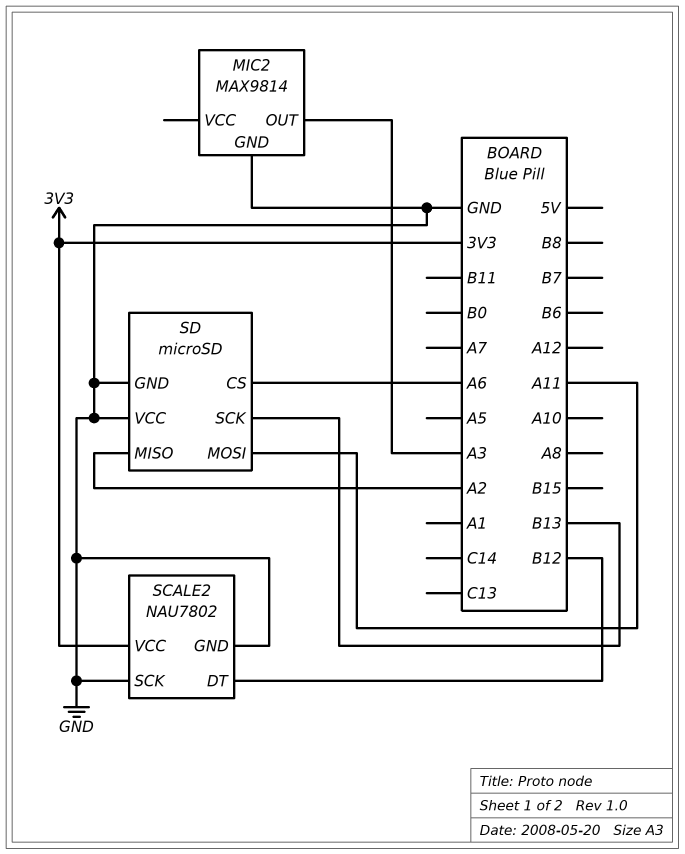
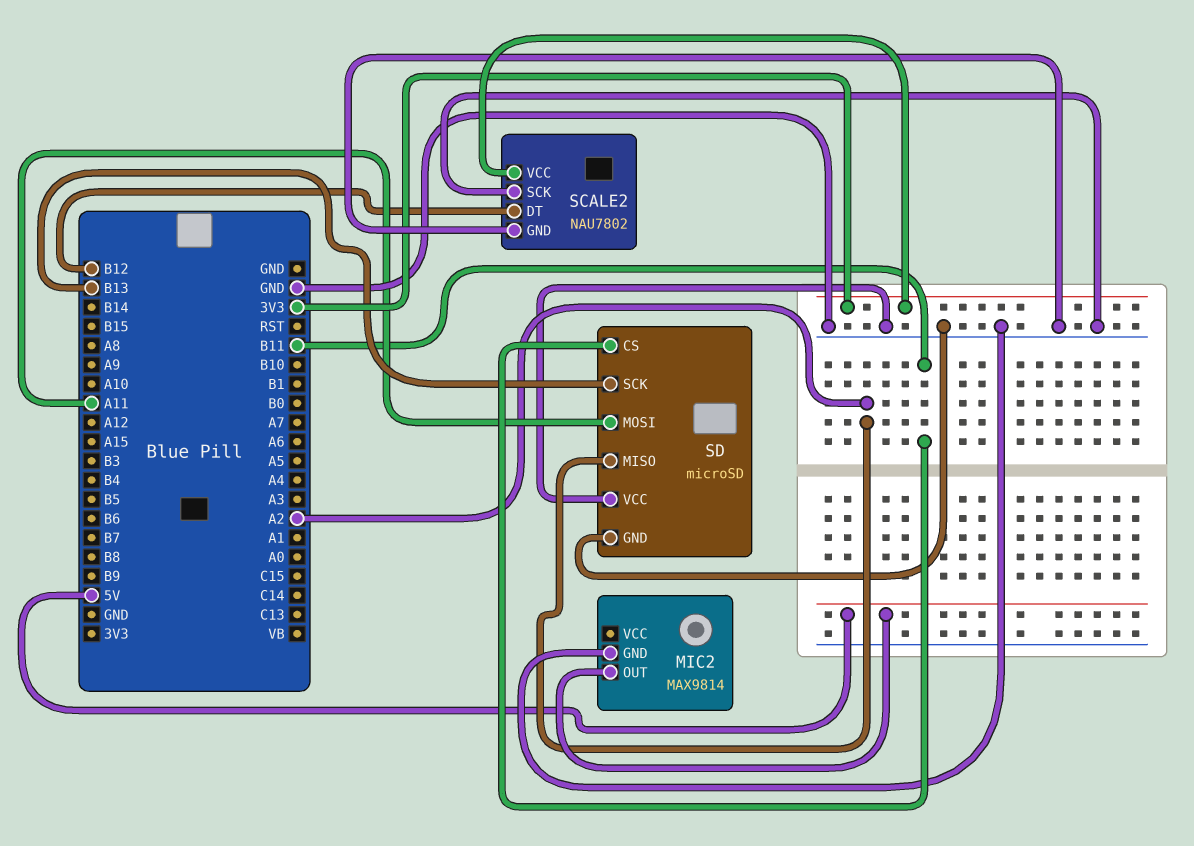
MIC2 pin OUT: A3 -> 5V
SD pin CS: A6 -> B11

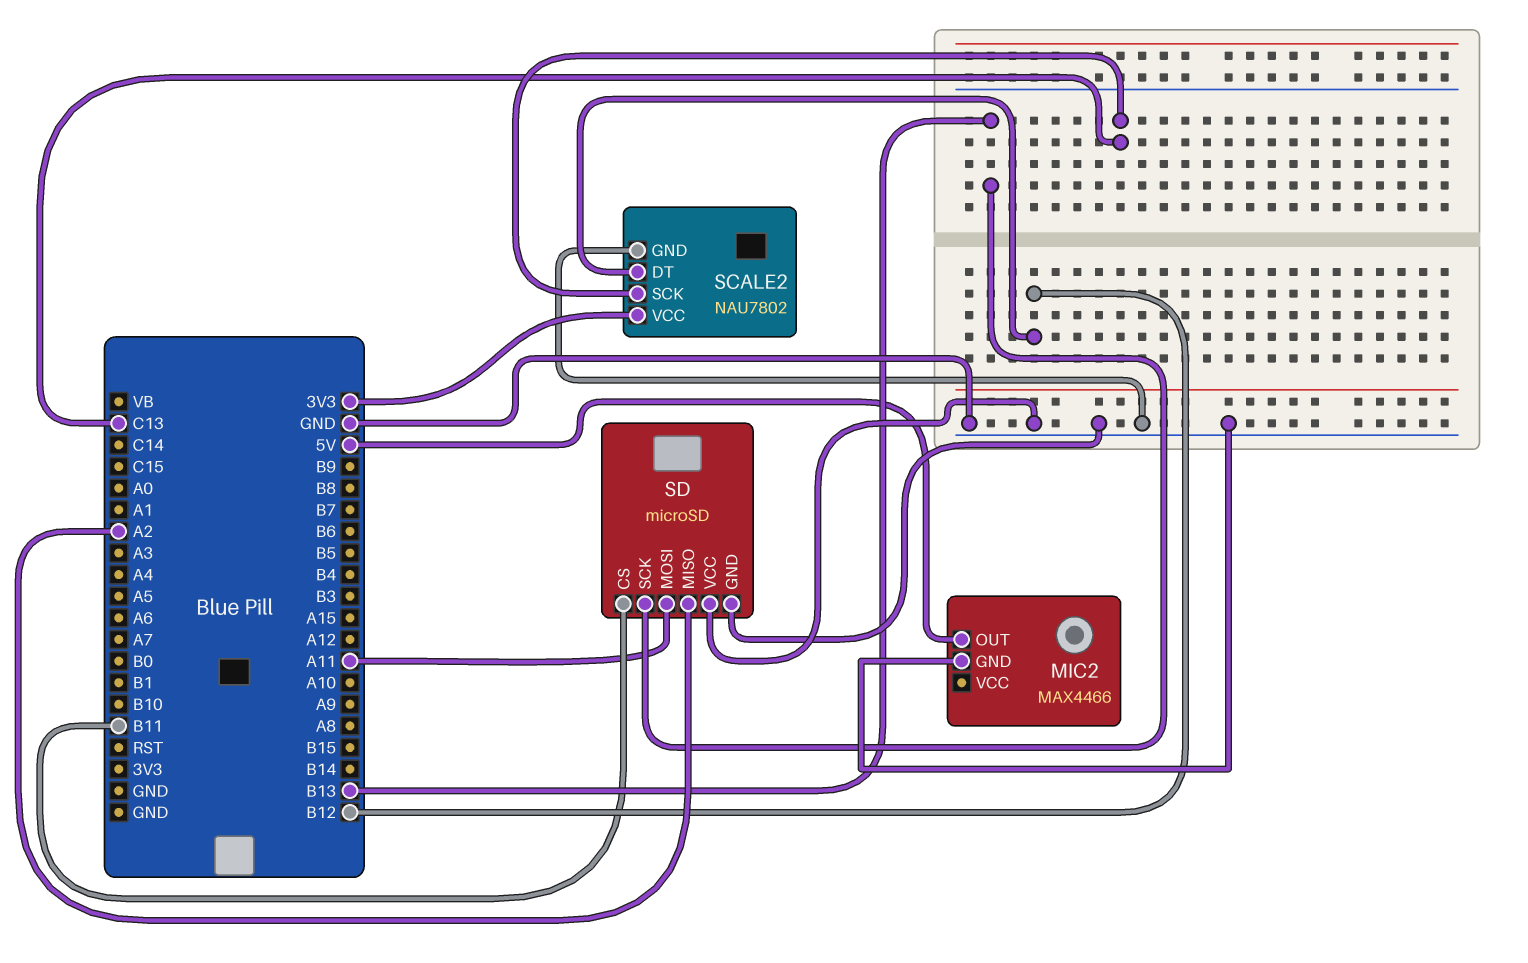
MIC2: MAX9814 -> MAX4466
SCALE2 pin SCK: GND -> C13

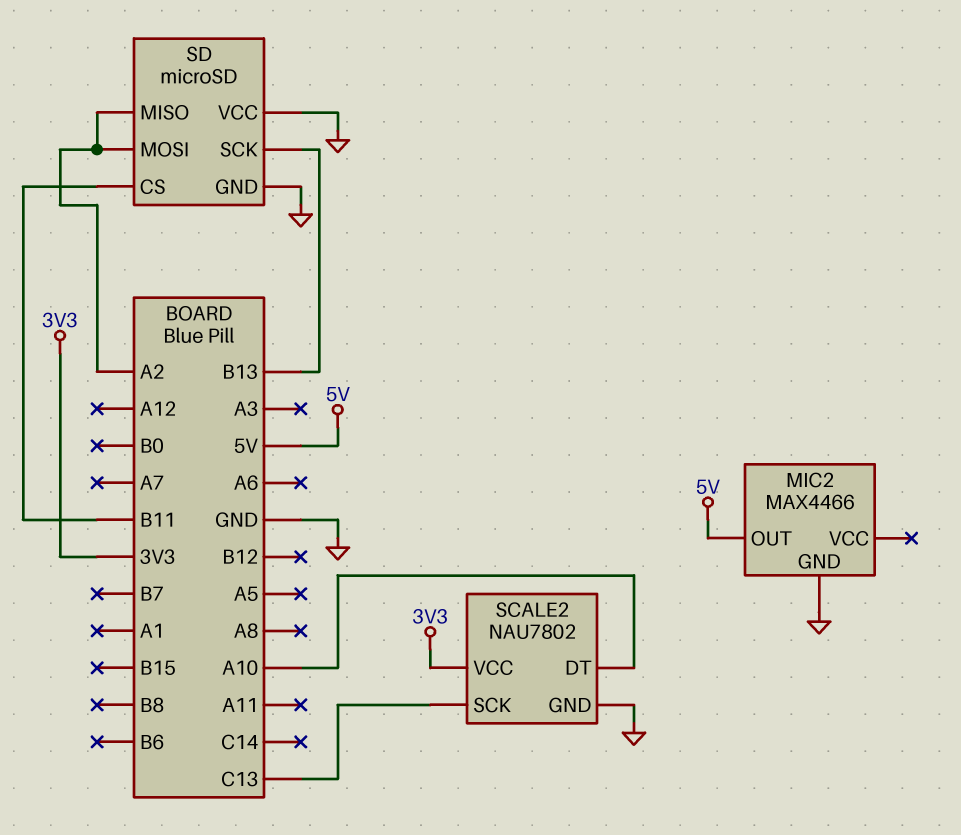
SCALE2 pin DT: B12 -> A10
SD pin MOSI: A11 -> A2

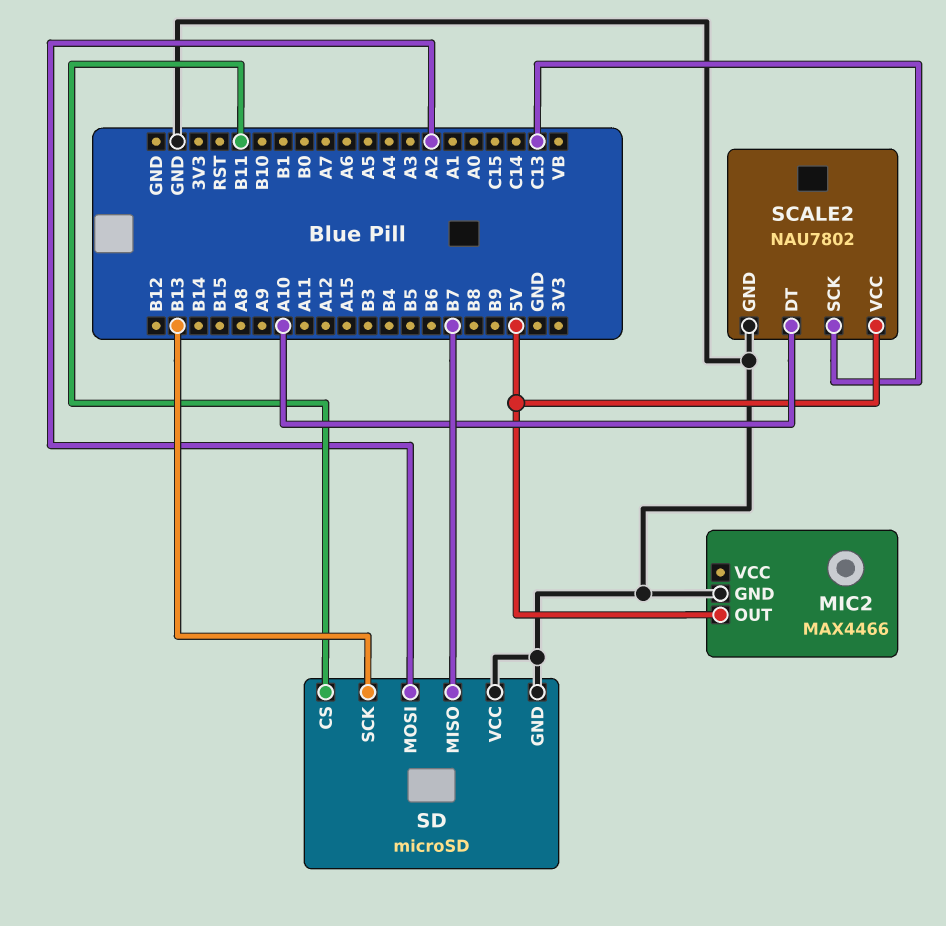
SCALE2 pin VCC: 3V3 -> 5V
SD pin MISO: A2 -> B7

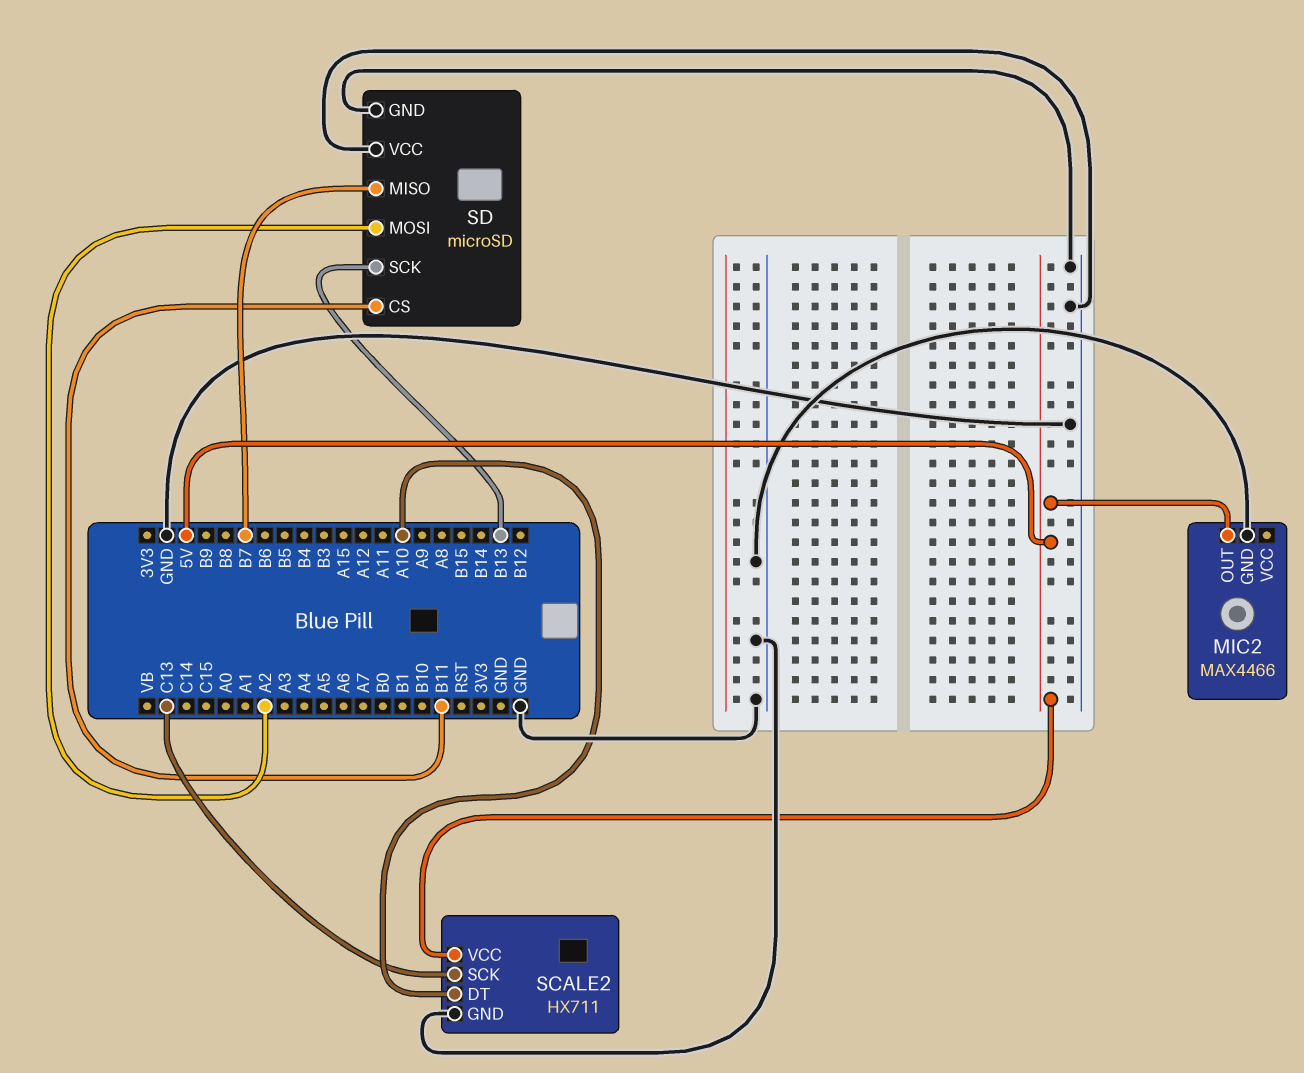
SCALE2: NAU7802 -> HX711

